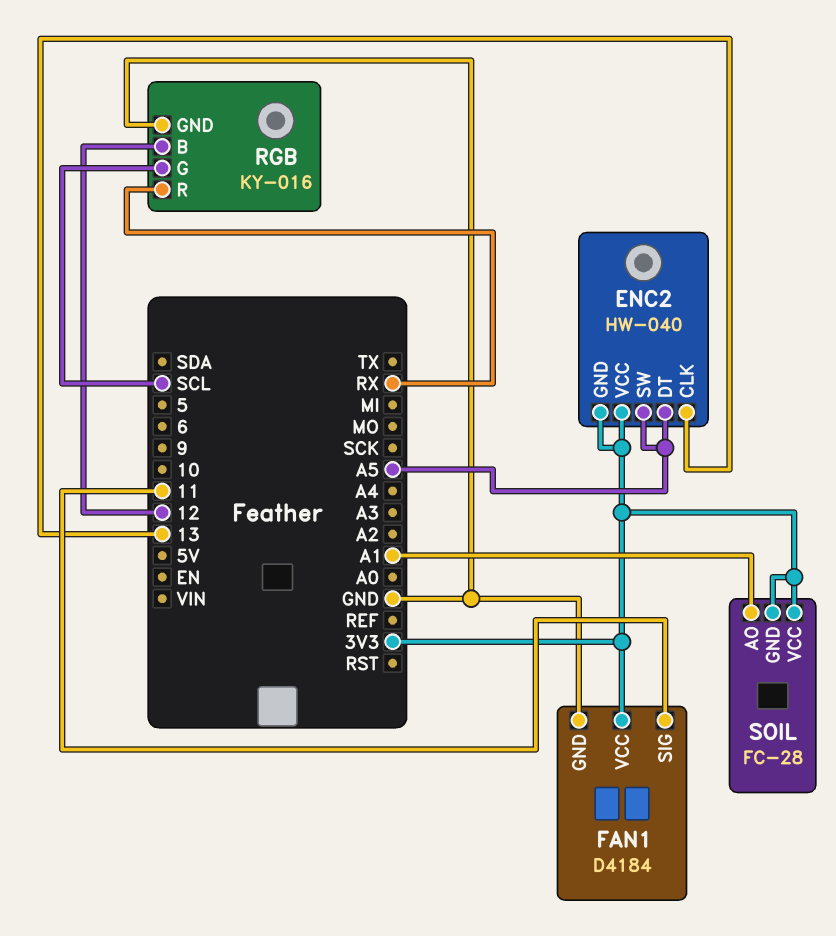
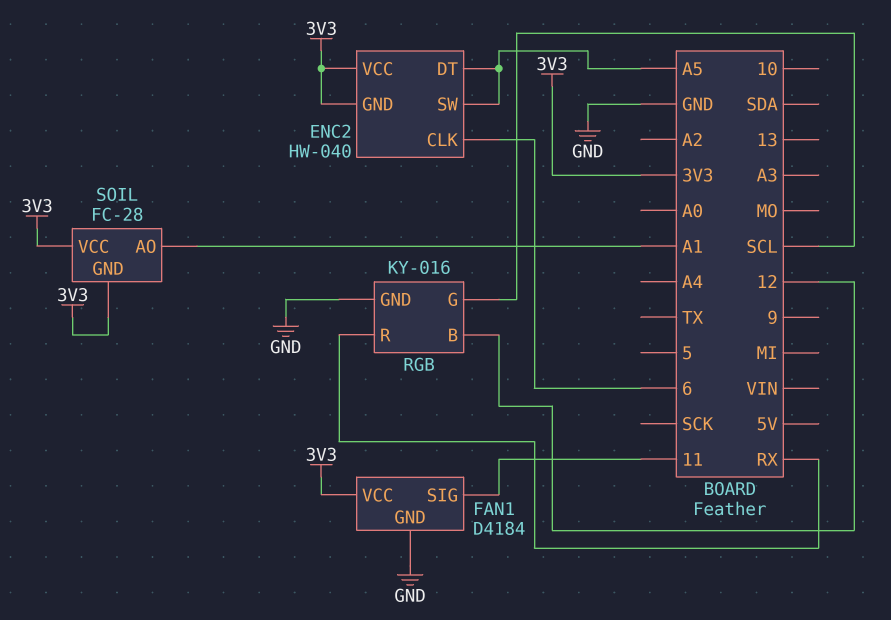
ENC2 pin CLK: 13 -> 6

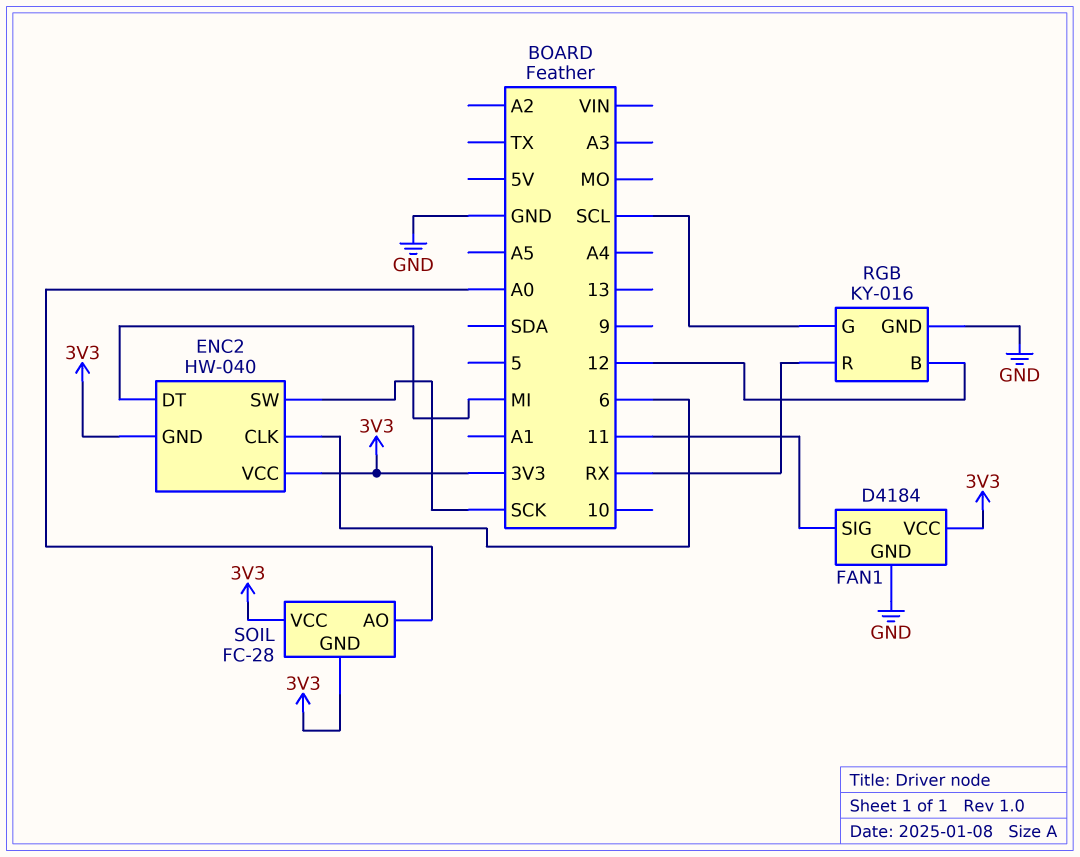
ENC2 pin DT: A5 -> MI
ENC2 pin SW: A5 -> SCK
SOIL pin AO: A1 -> A0

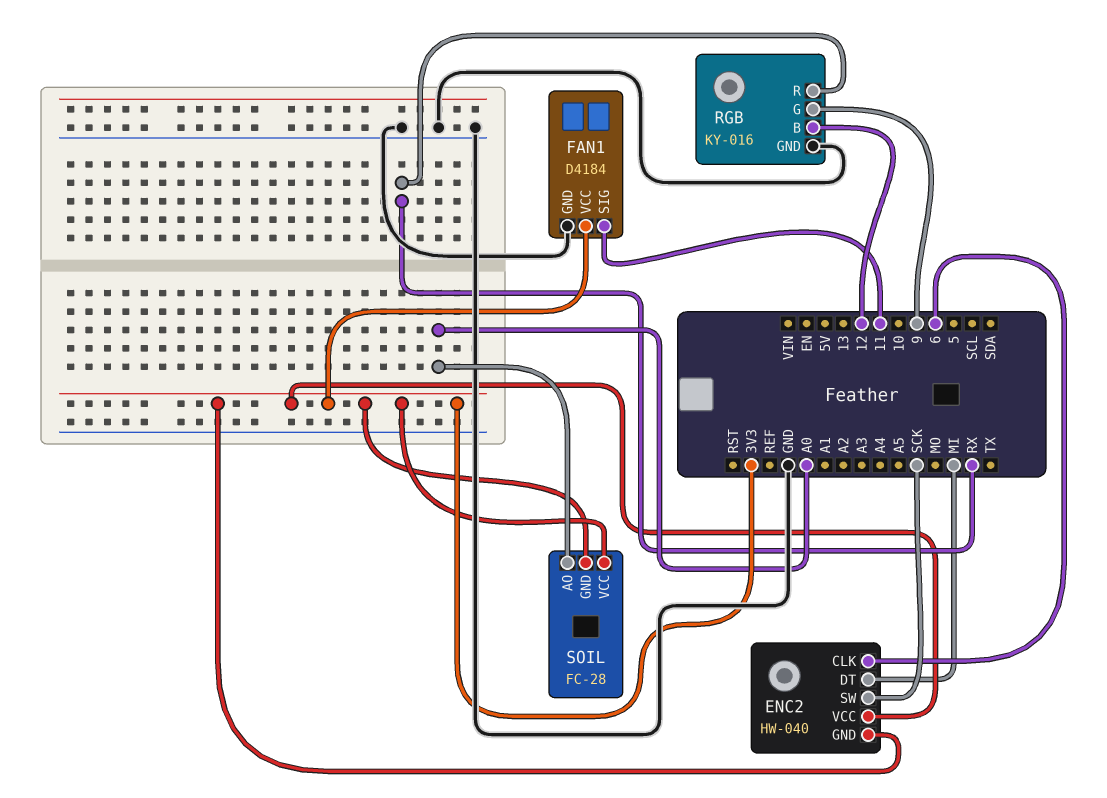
RGB pin G: SCL -> 9

